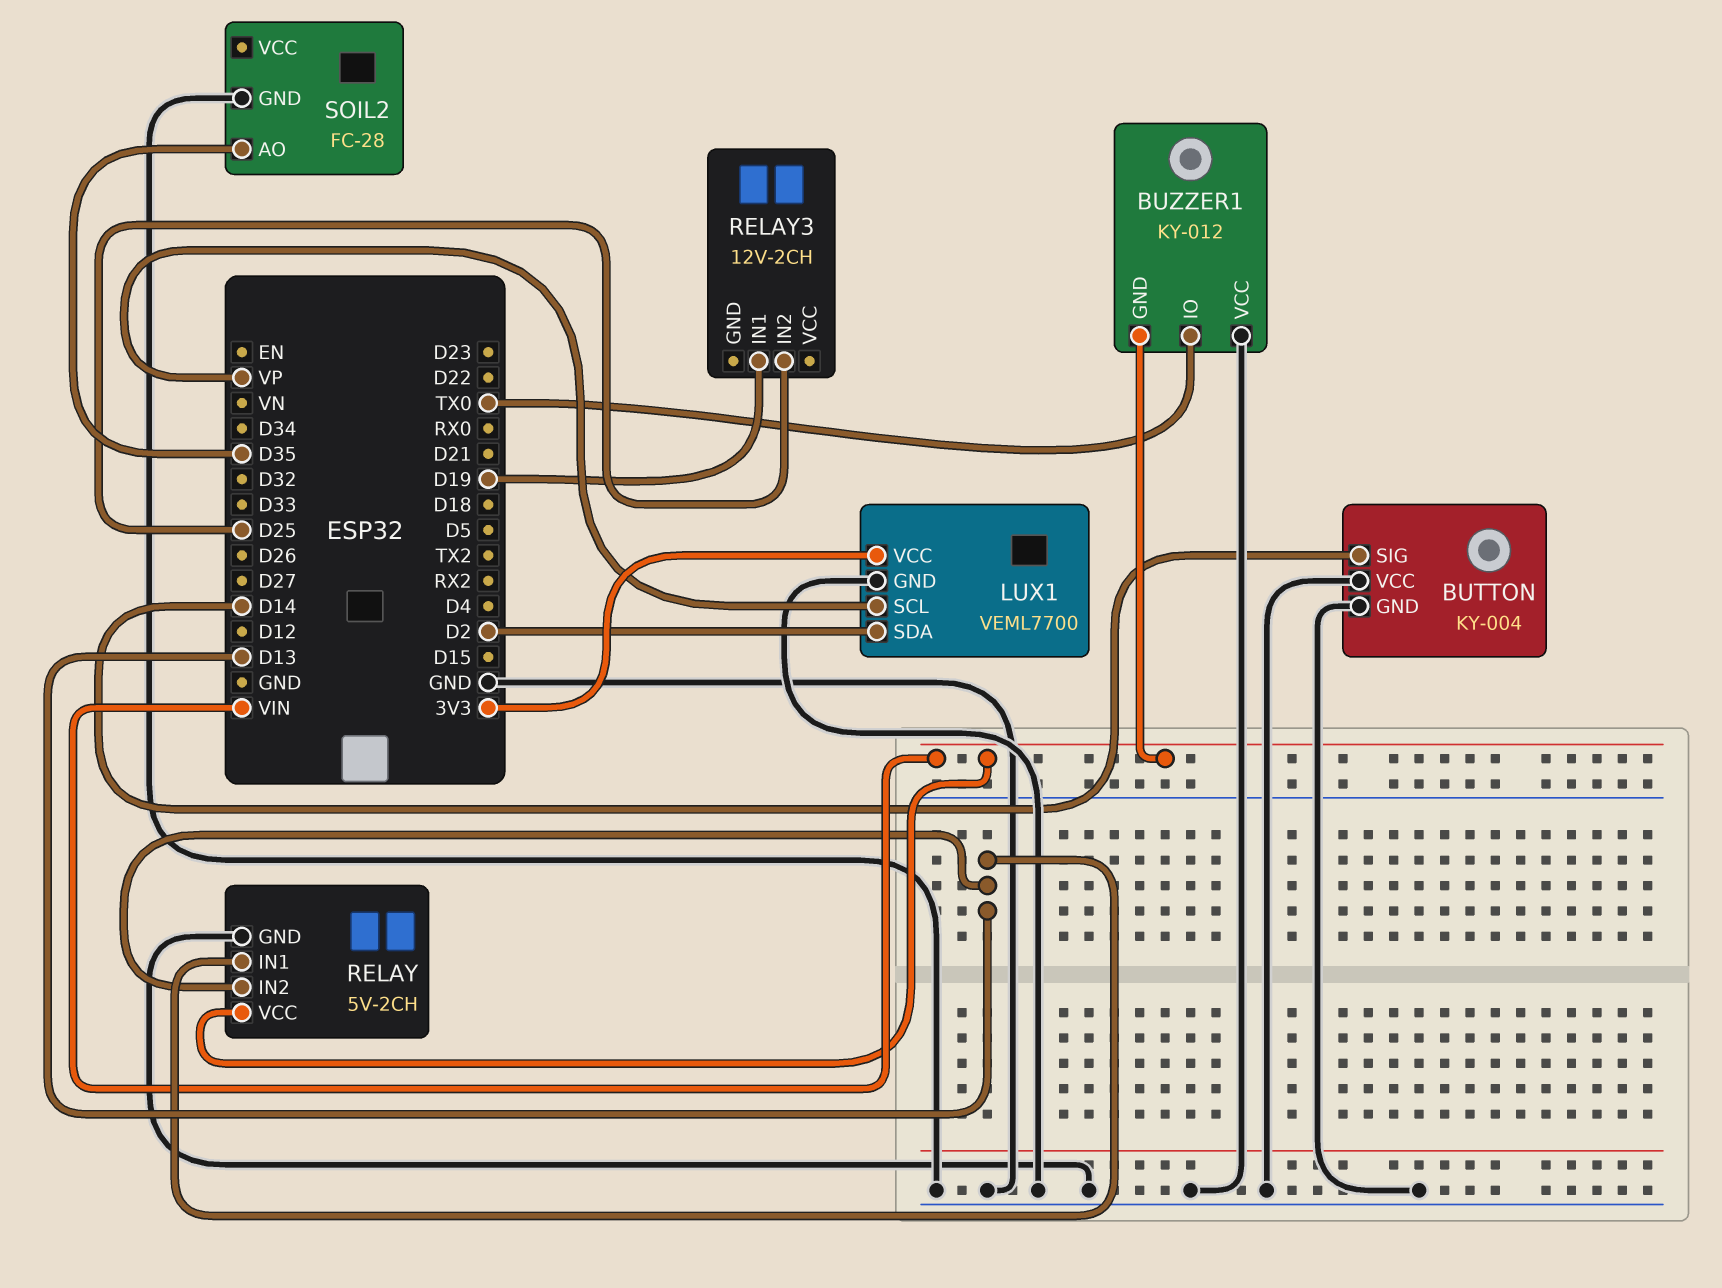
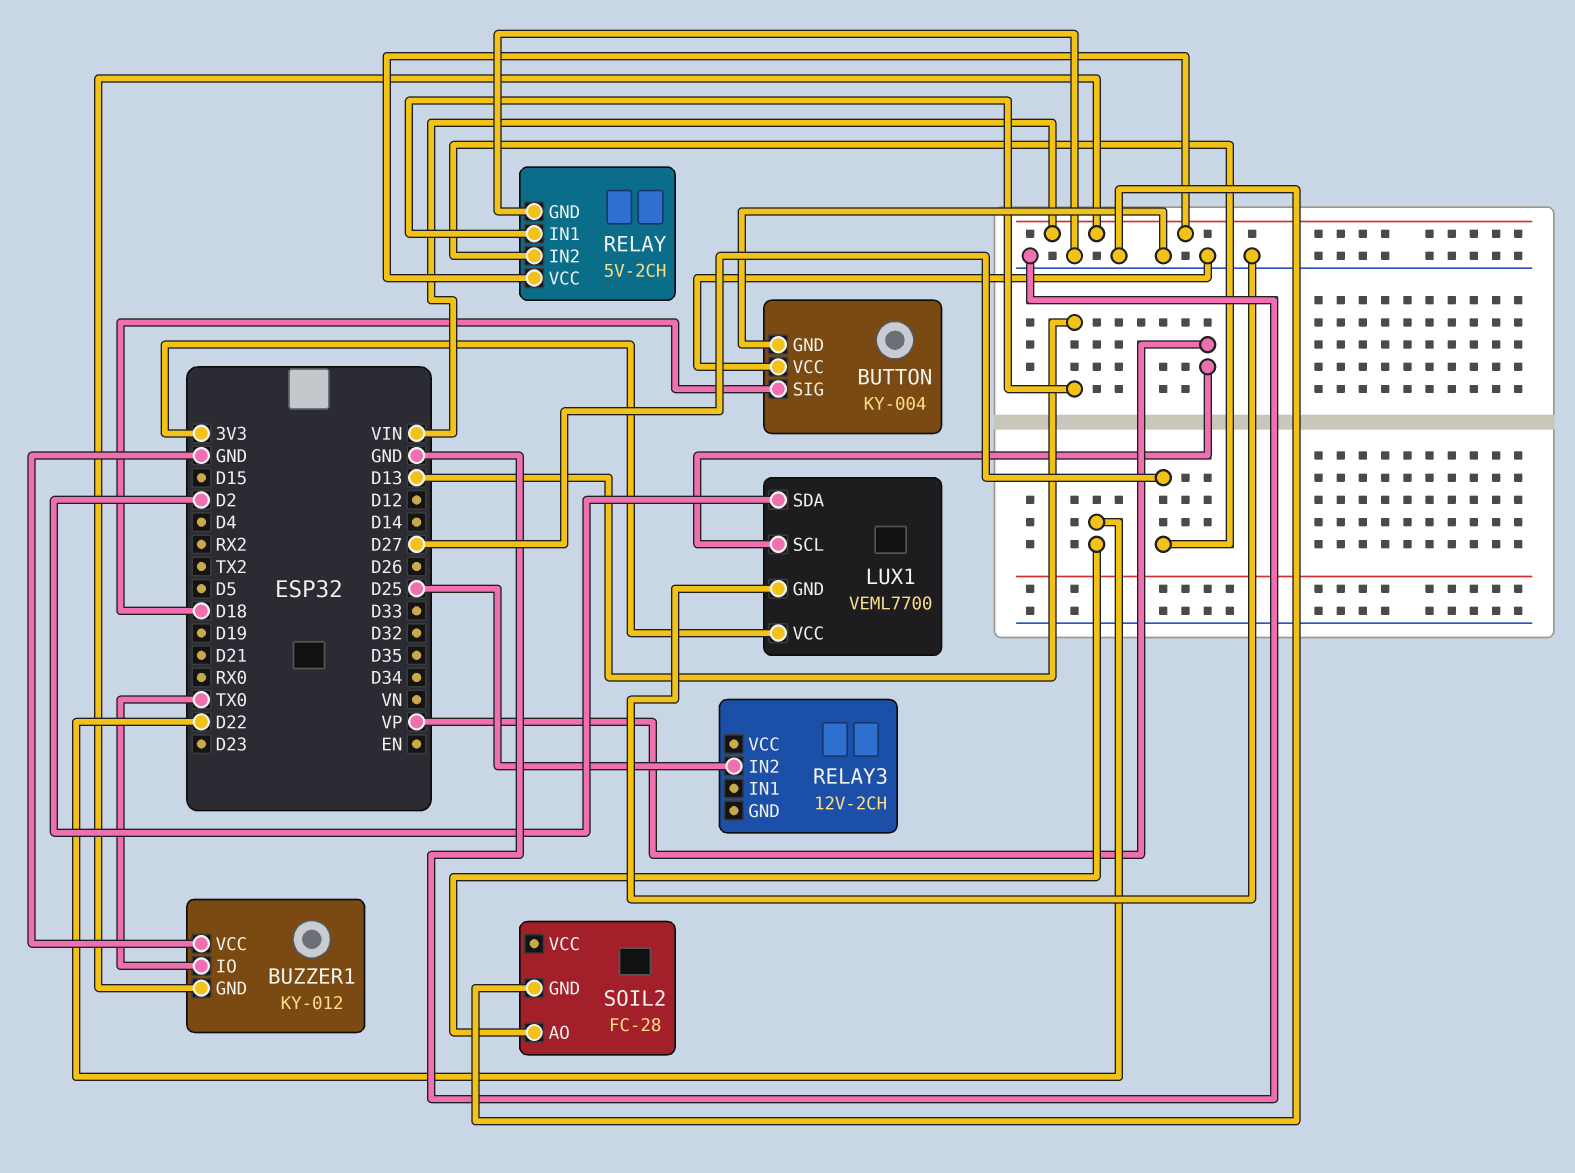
BUTTON pin SIG: D14 -> D18
RELAY pin IN2: D13 -> D27
RELAY3 pin IN1: D19 -> none
SOIL2 pin AO: D35 -> D22

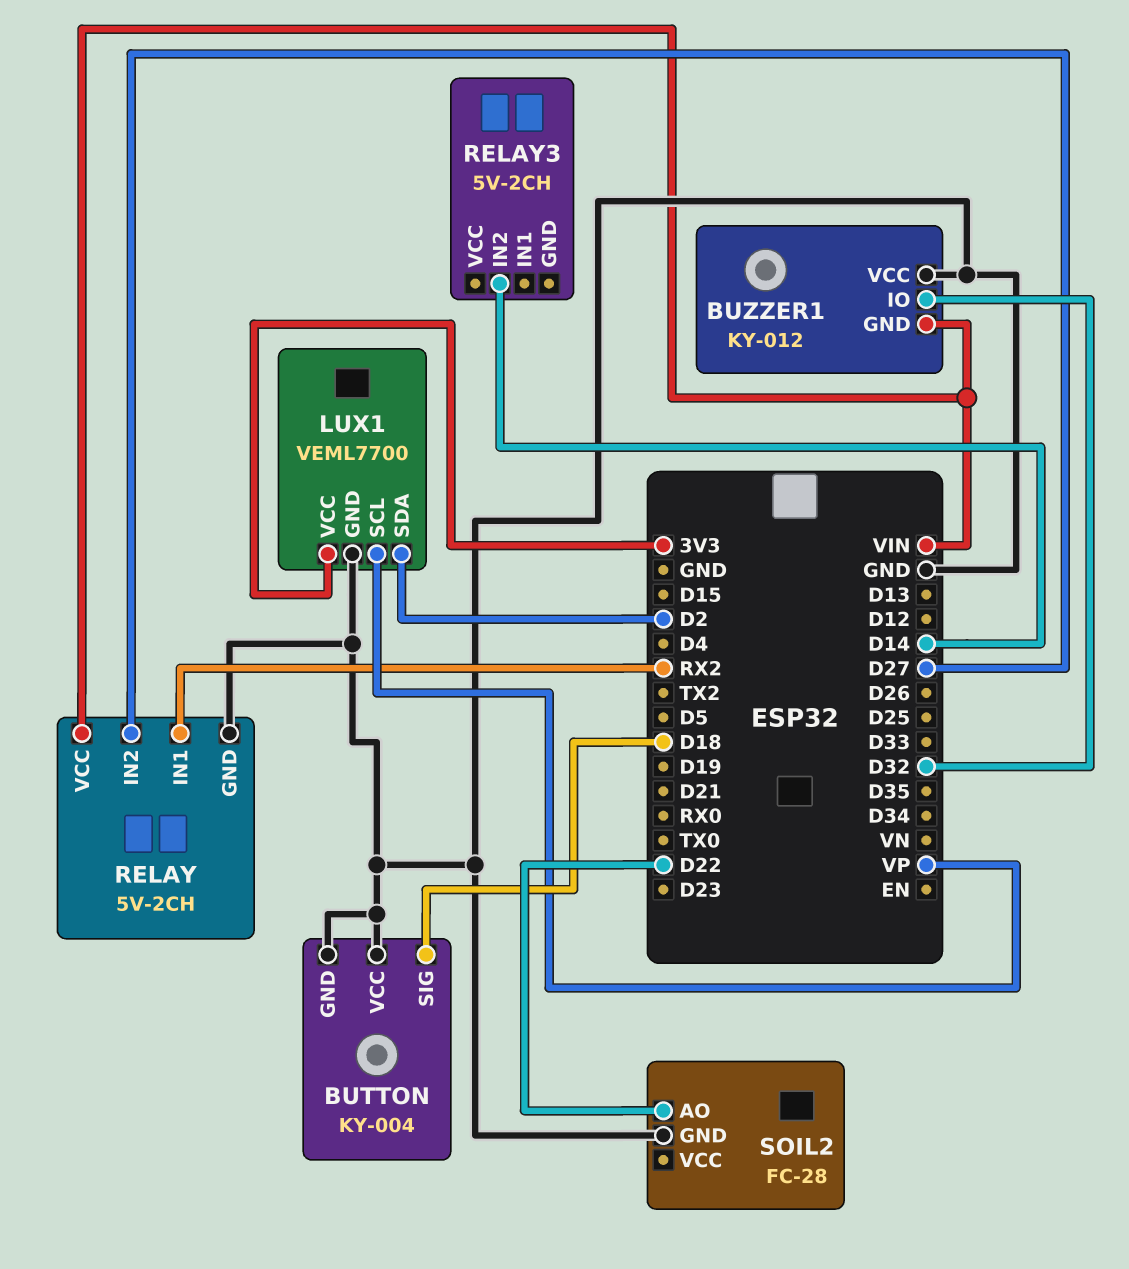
BUZZER1 pin IO: TX0 -> D32
RELAY pin IN1: D13 -> RX2
RELAY3: 12V-2CH -> 5V-2CH
RELAY3 pin IN2: D25 -> D14

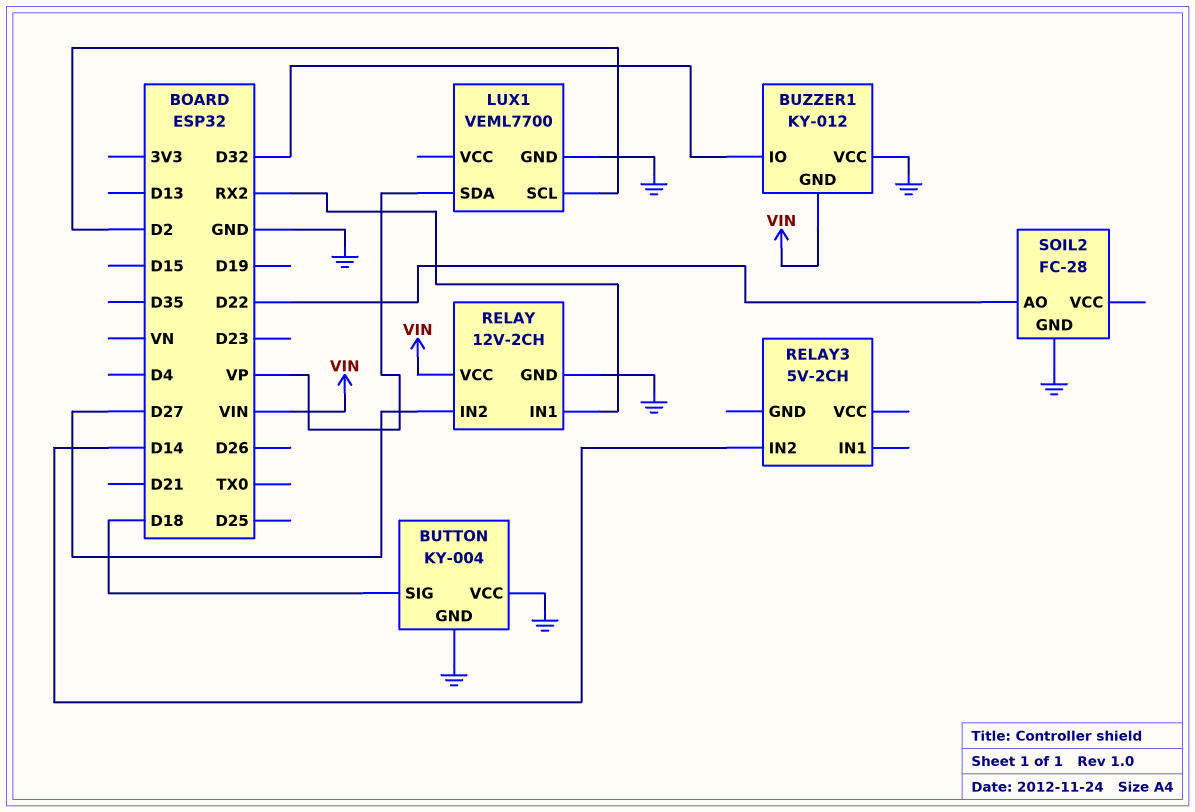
LUX1 pin SCL: VP -> D2
LUX1 pin SDA: D2 -> VP
LUX1 pin VCC: 3V3 -> none
RELAY: 5V-2CH -> 12V-2CH

